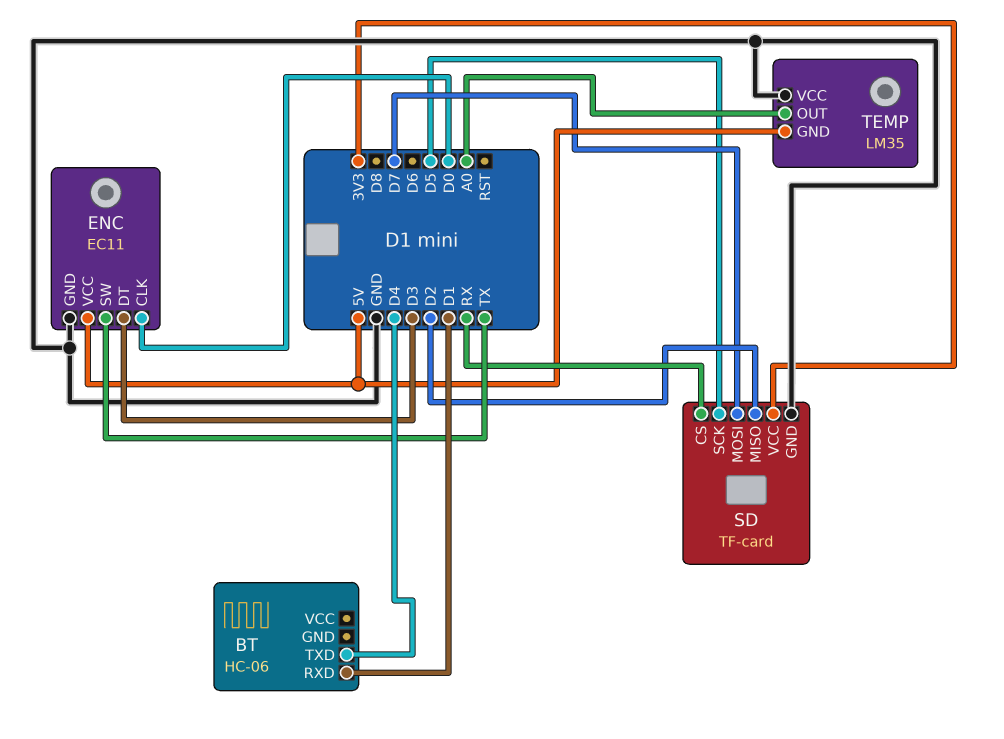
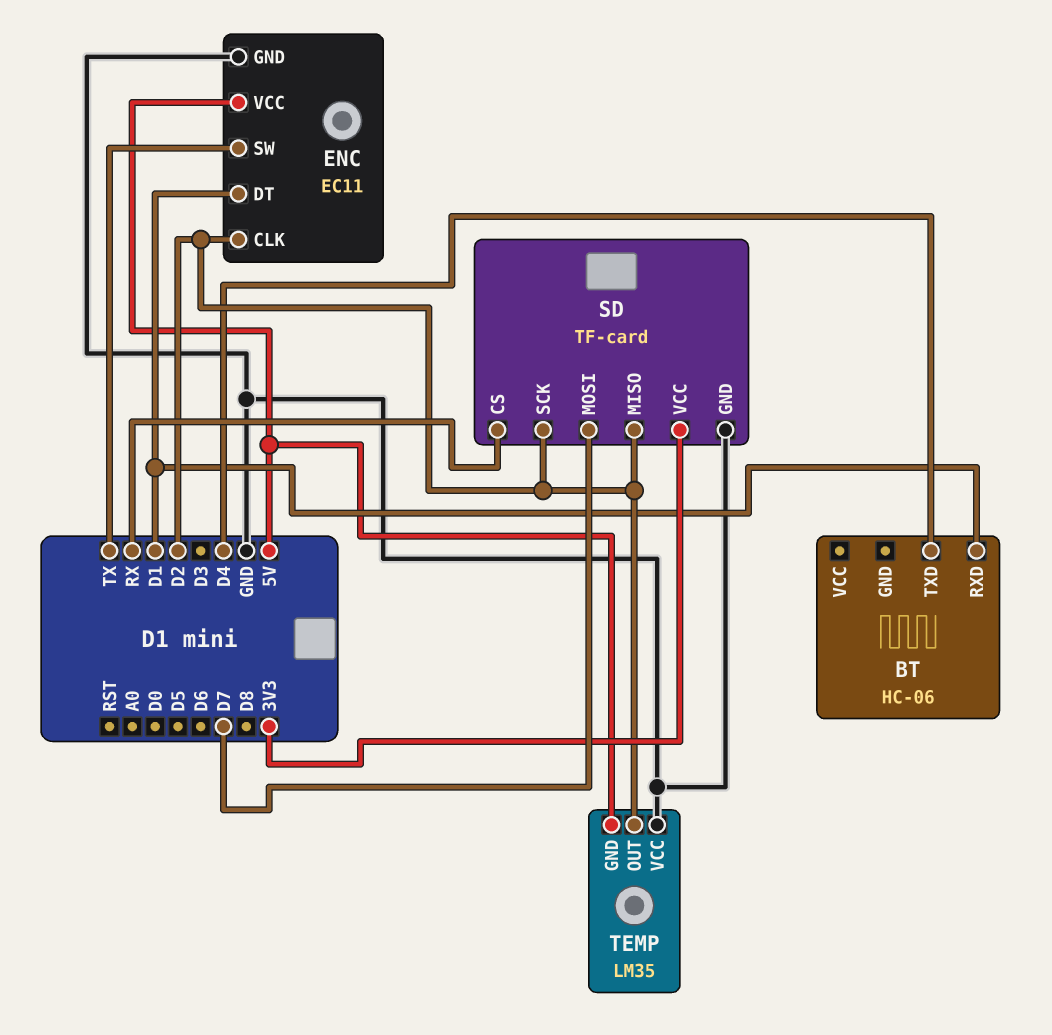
ENC pin CLK: D0 -> D2
ENC pin DT: D3 -> D1
SD pin SCK: D5 -> D2
TEMP pin OUT: A0 -> D2

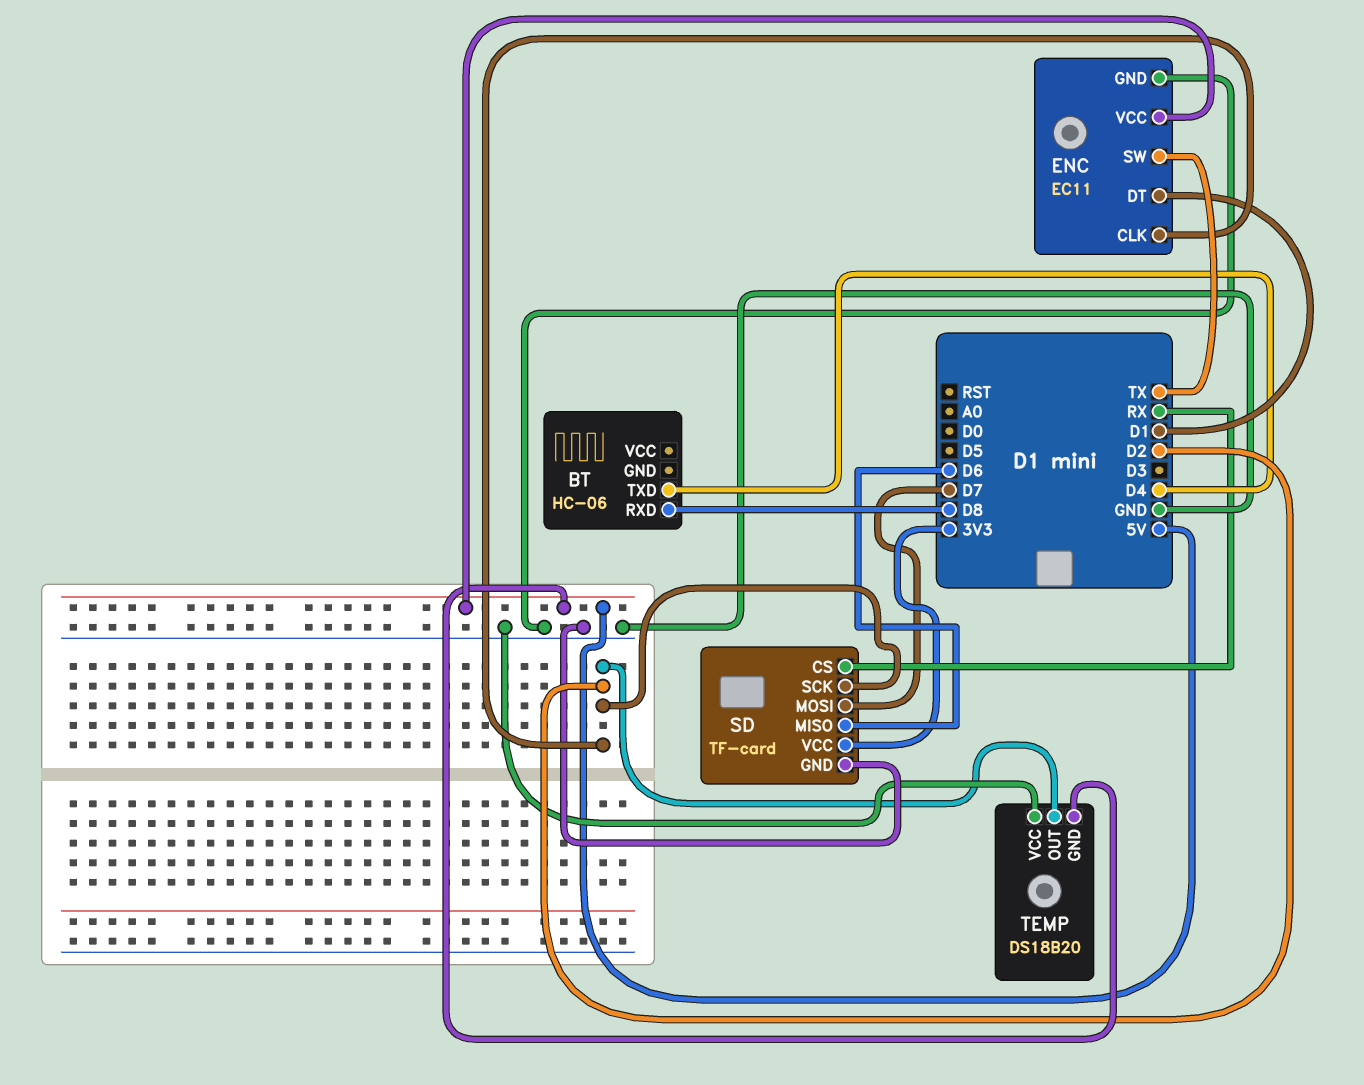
BT pin RXD: D1 -> D8
SD pin MISO: D2 -> D6
TEMP: LM35 -> DS18B20

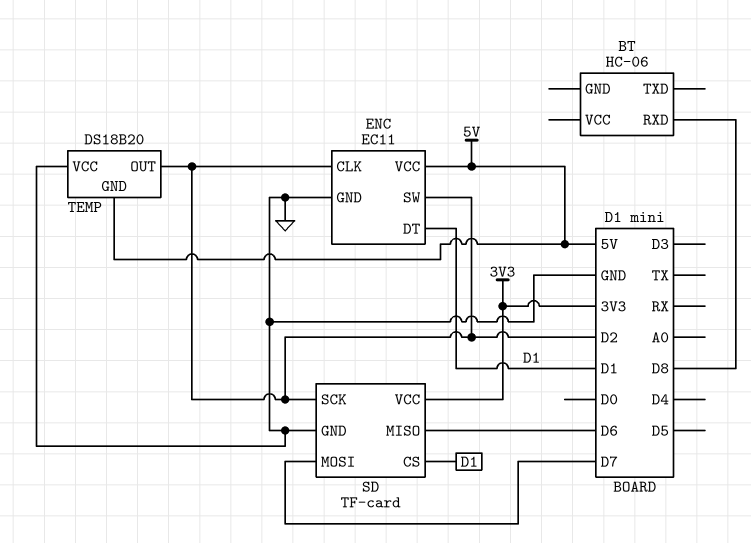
BT pin TXD: D4 -> none
ENC pin SW: TX -> D2
SD pin CS: RX -> D1

